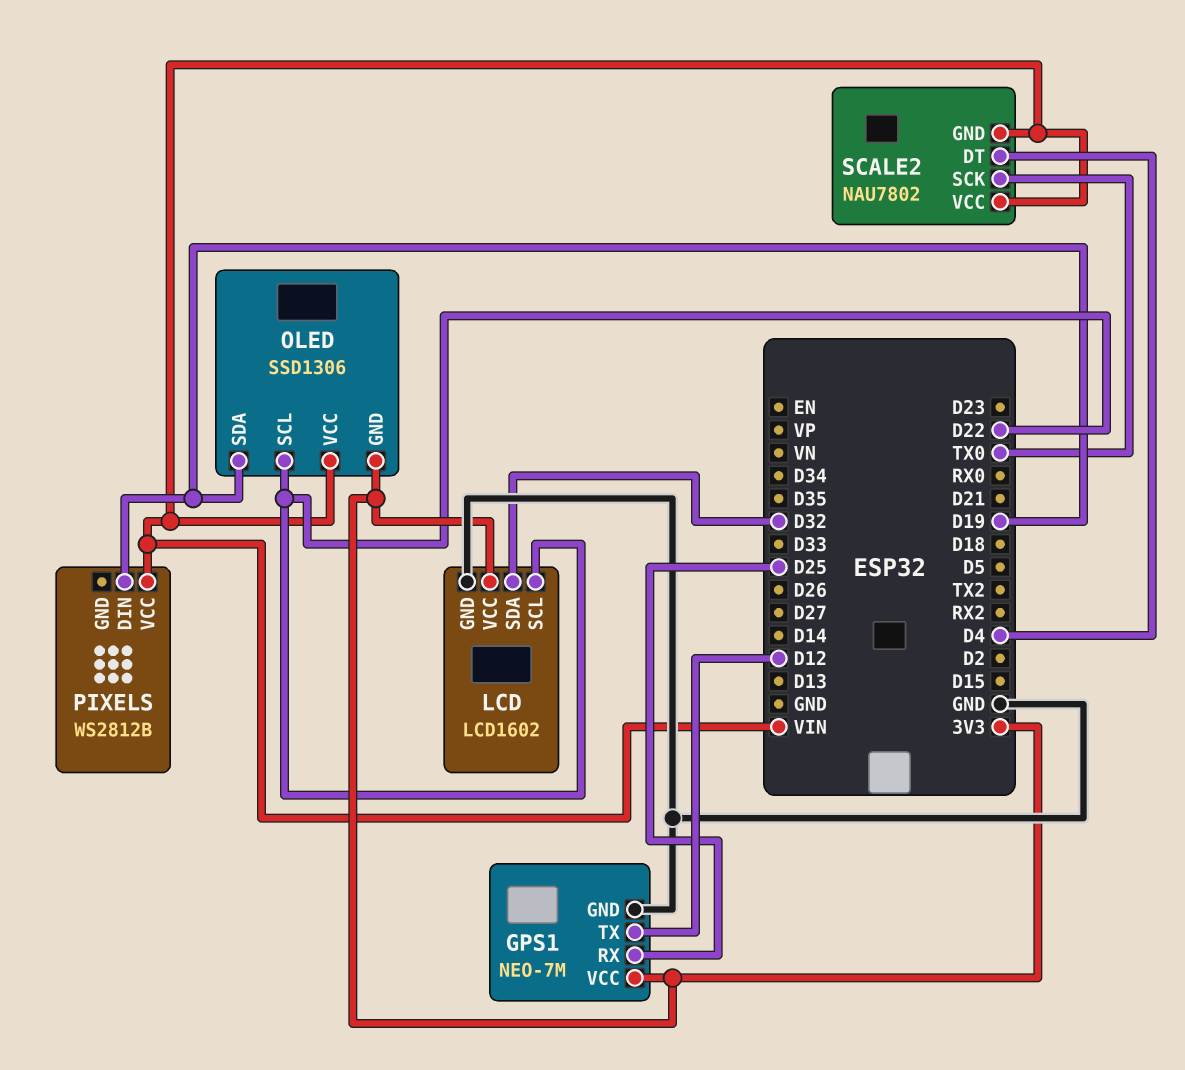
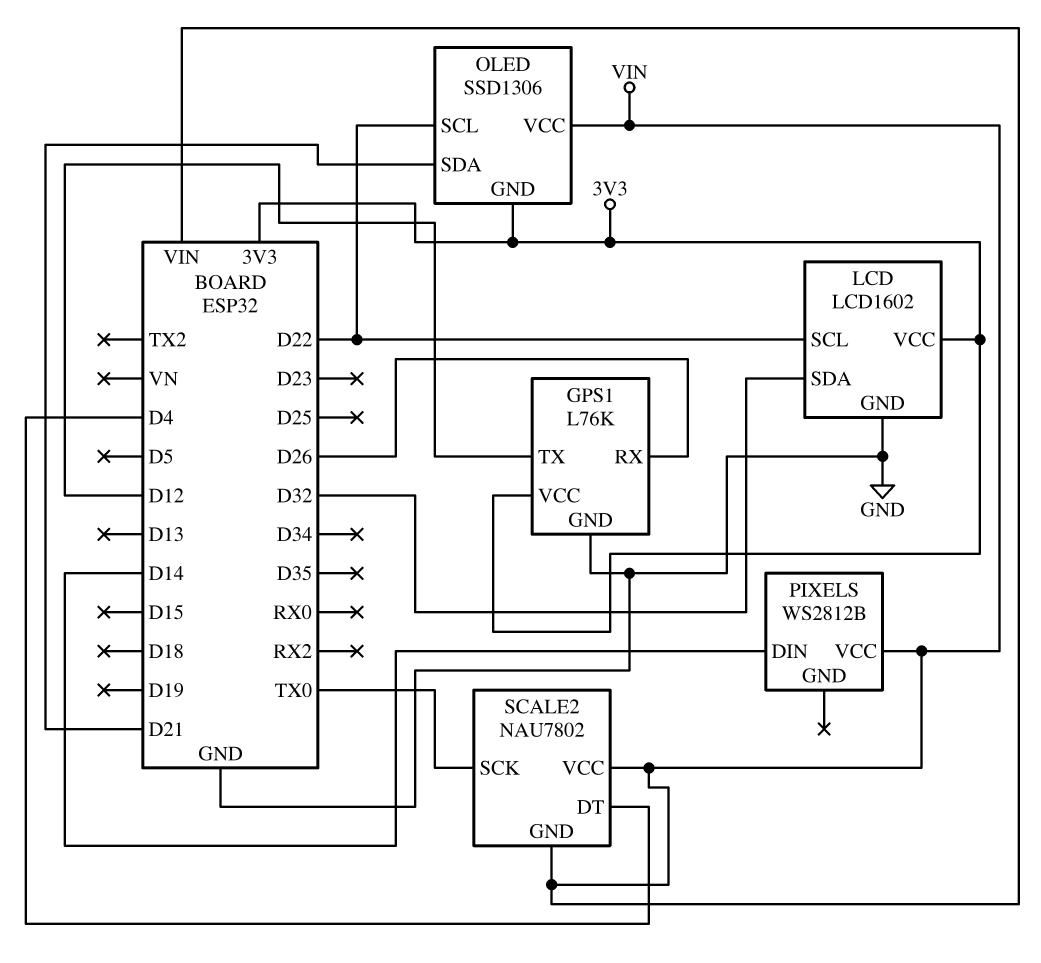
GPS1: NEO-7M -> L76K
GPS1 pin RX: D25 -> D26
OLED pin SDA: D19 -> D21
PIXELS pin DIN: D19 -> D14

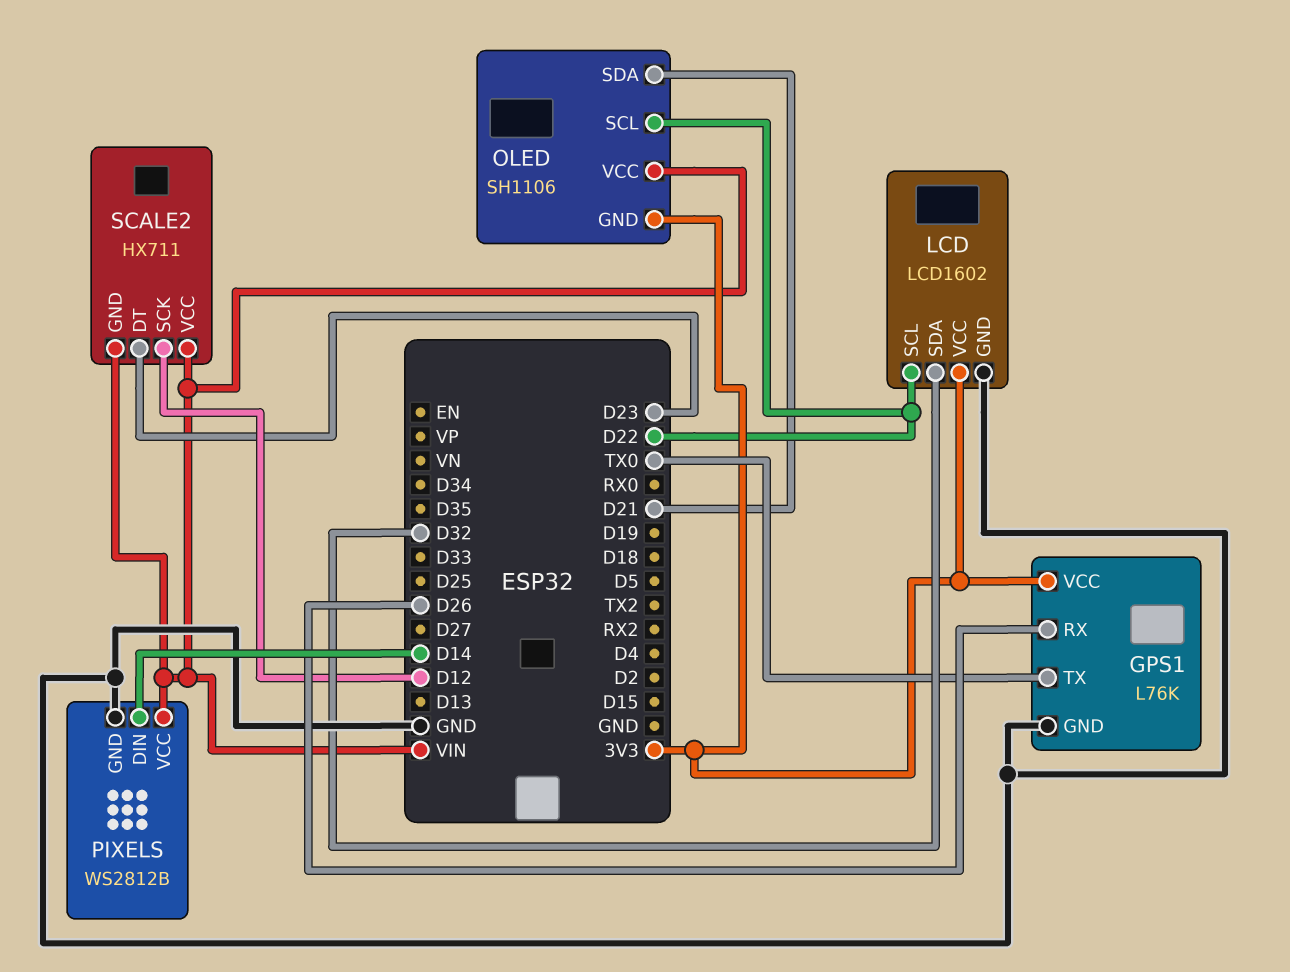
GPS1 pin TX: D12 -> TX0
OLED: SSD1306 -> SH1106
PIXELS pin GND: none -> GND
SCALE2: NAU7802 -> HX711
SCALE2 pin DT: D4 -> D23
SCALE2 pin SCK: TX0 -> D12

